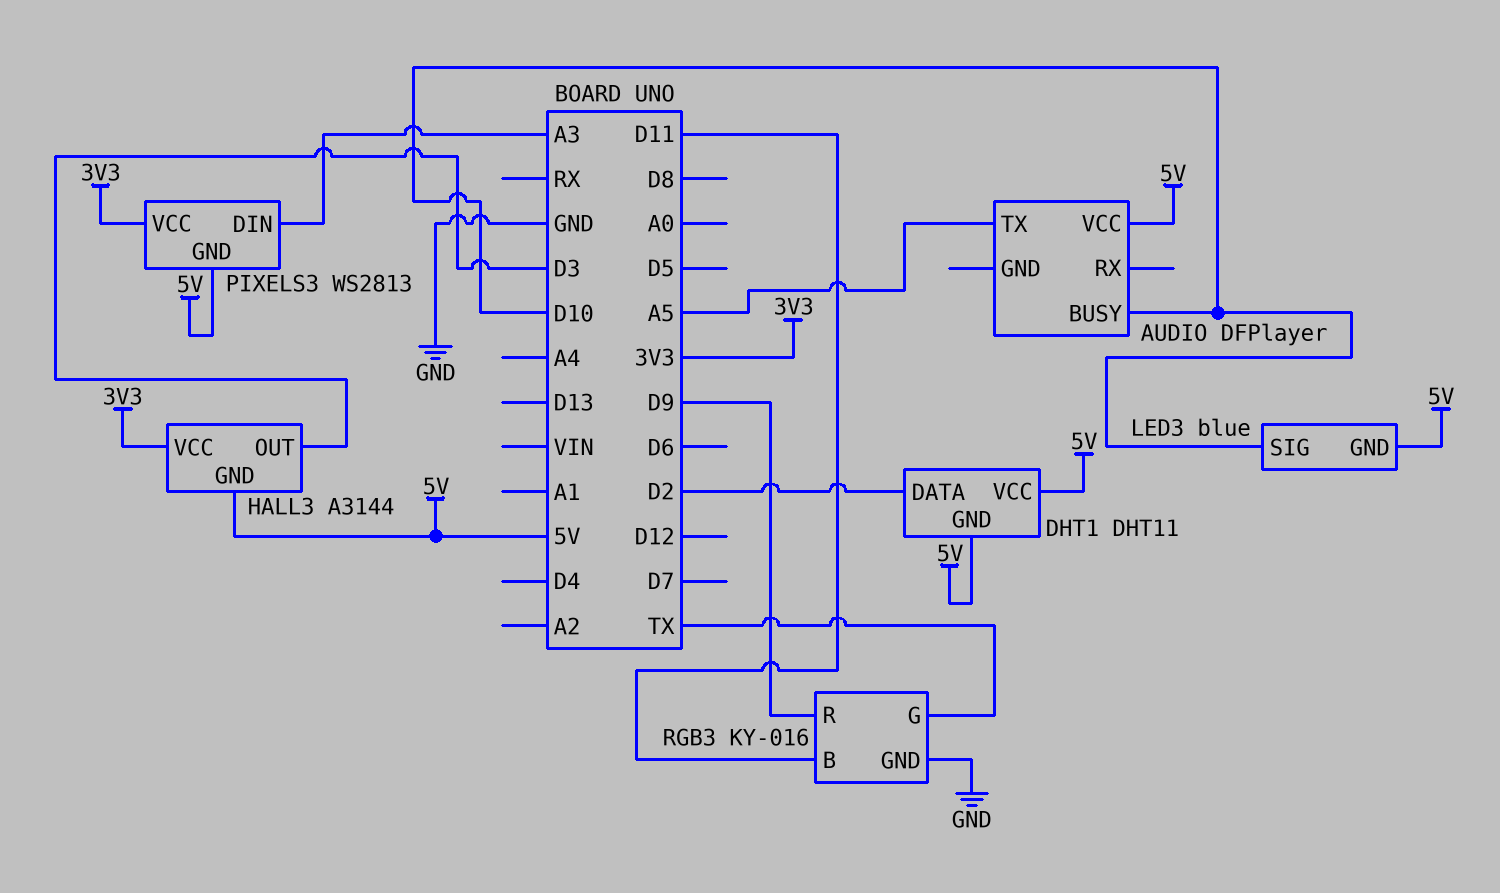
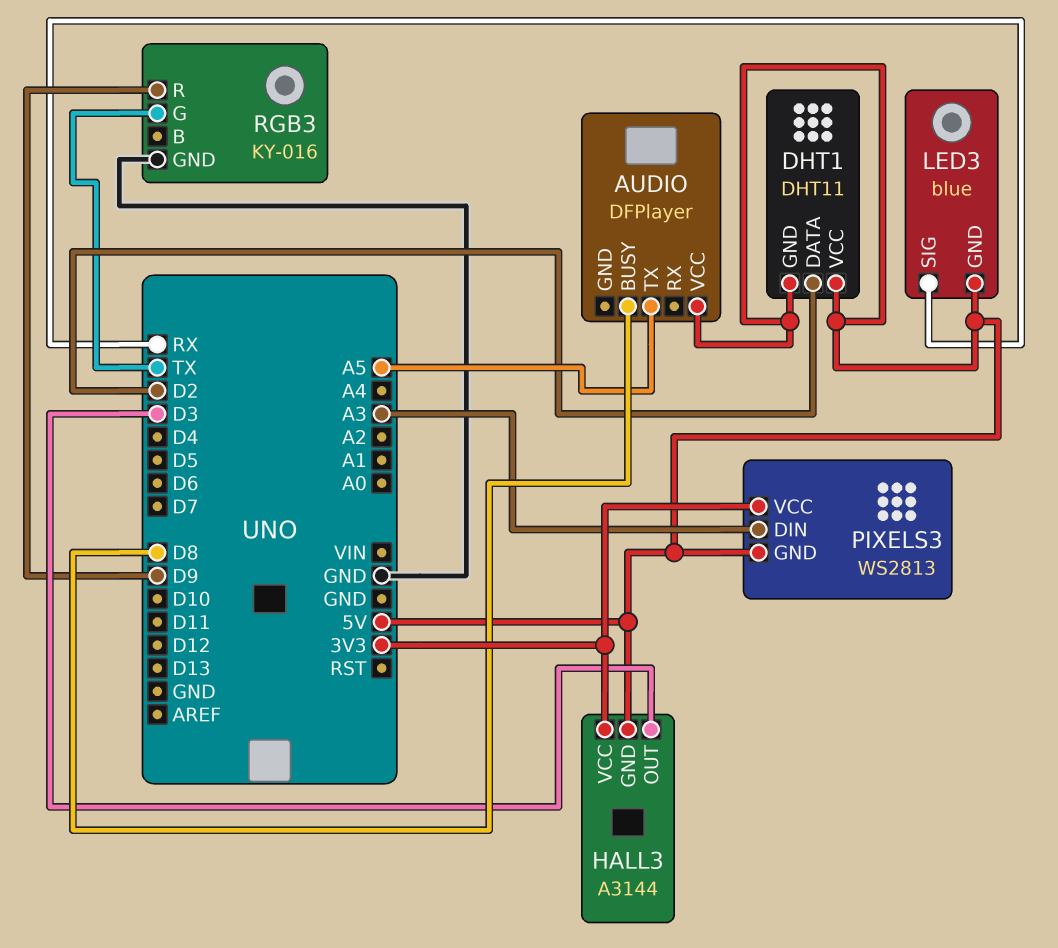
AUDIO pin BUSY: D10 -> D8
LED3 pin SIG: D10 -> RX
RGB3 pin B: D11 -> none

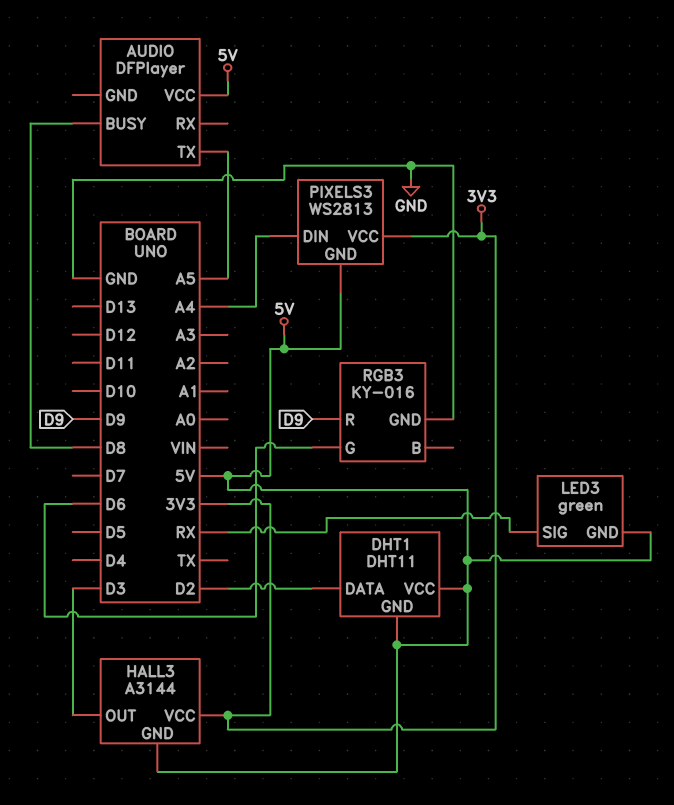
LED3: blue -> green
PIXELS3 pin DIN: A3 -> A4
RGB3 pin G: TX -> D6

